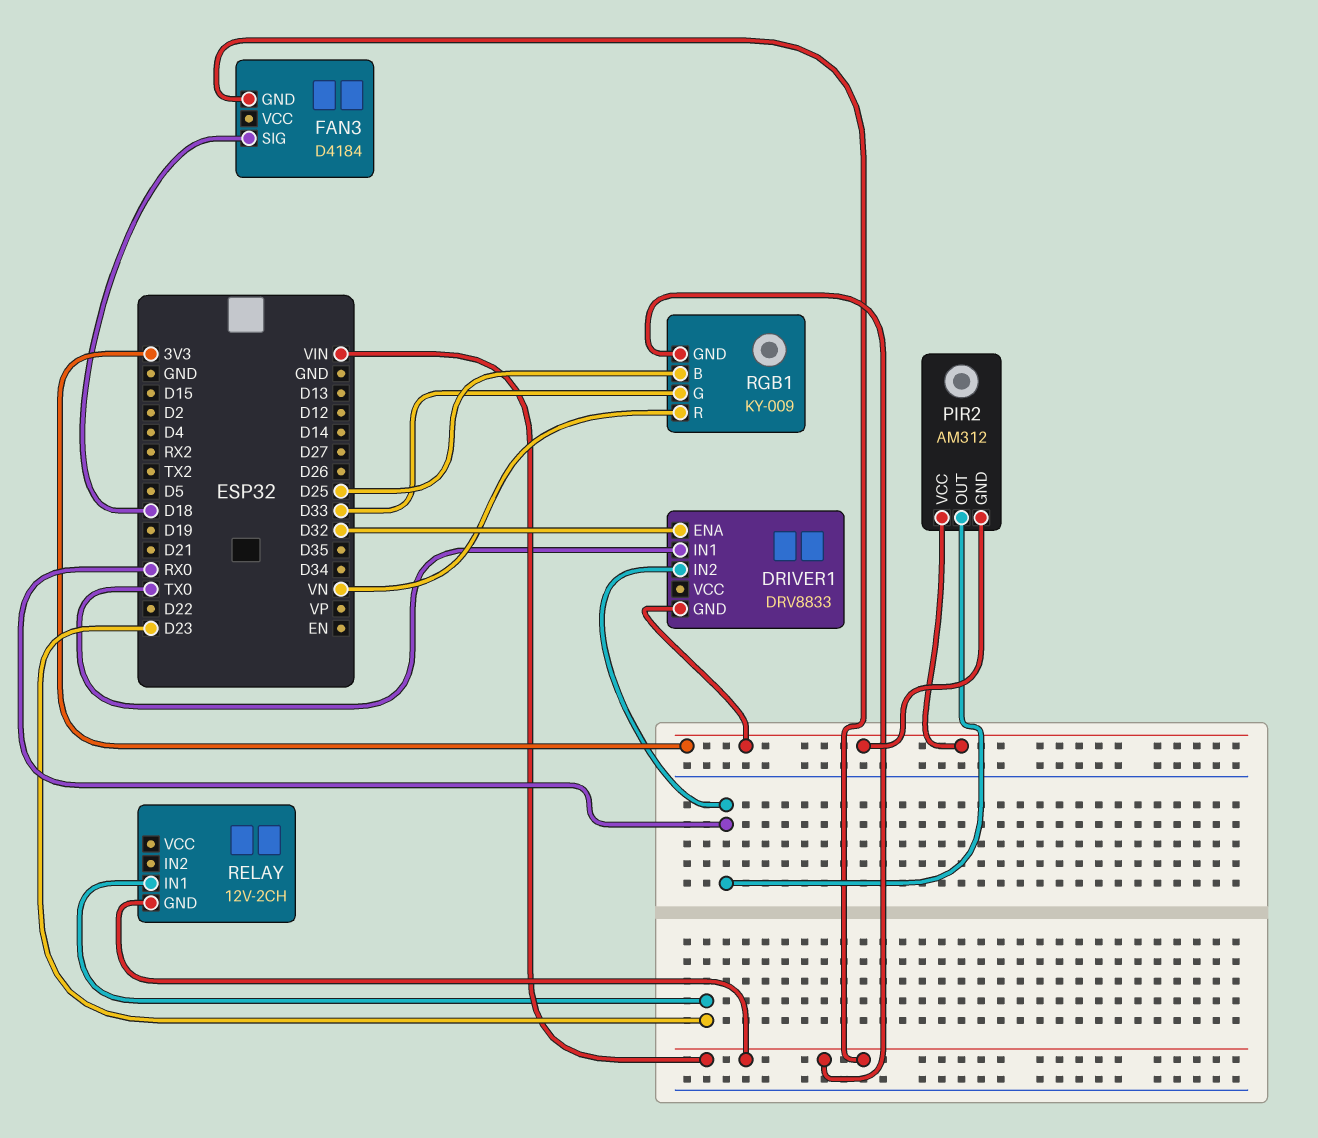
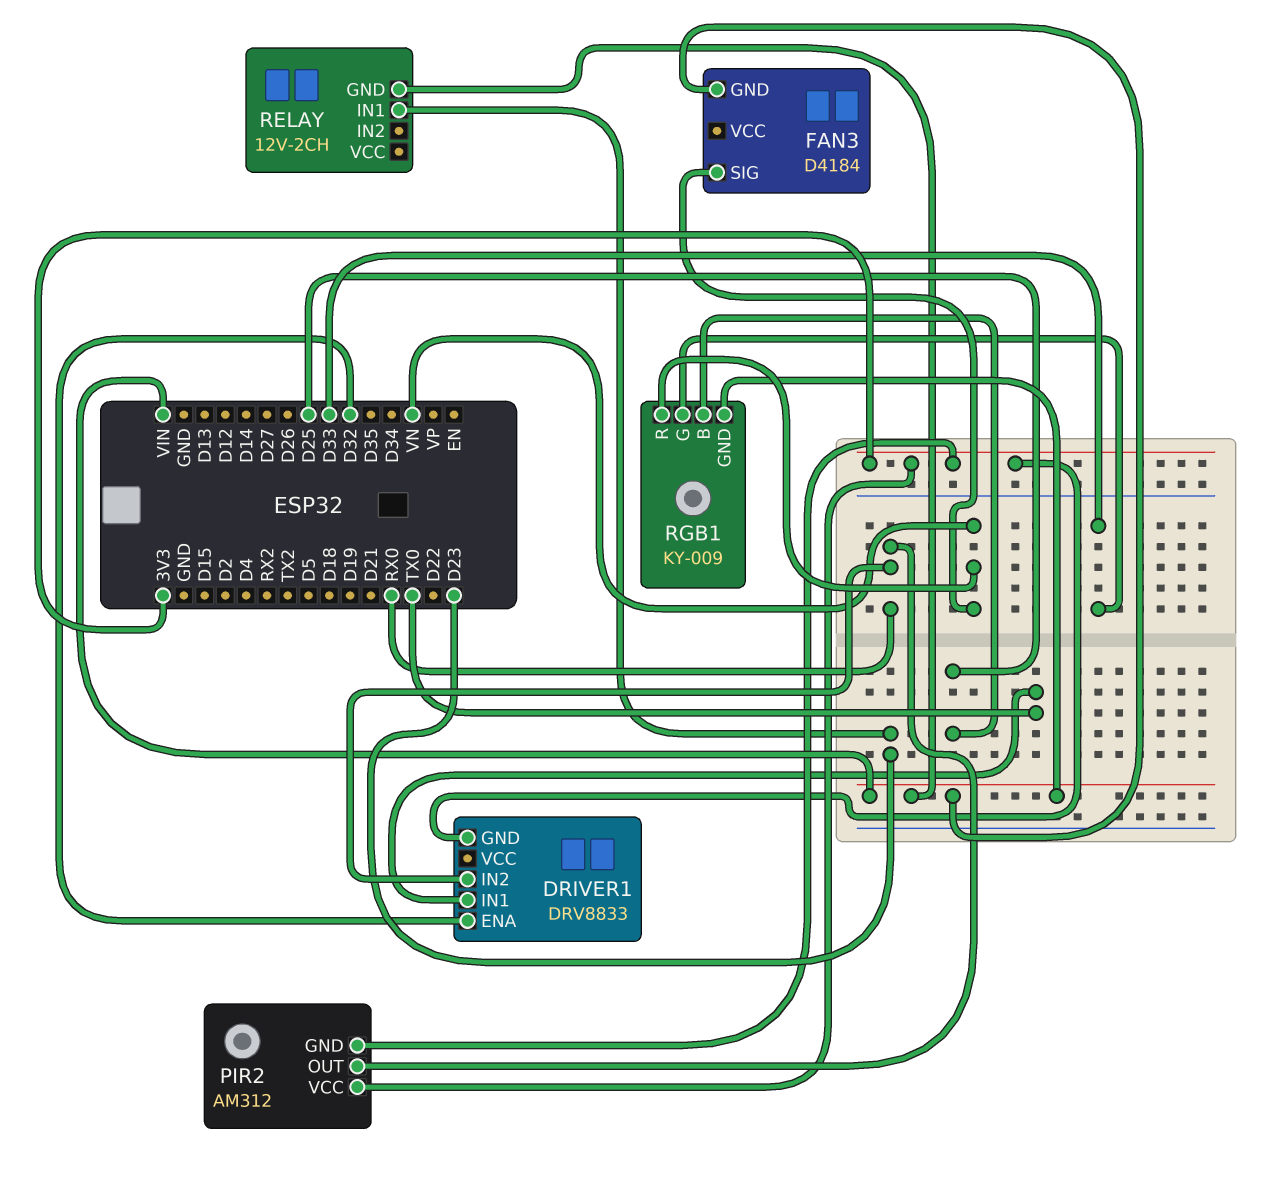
FAN3 pin SIG: D18 -> VN

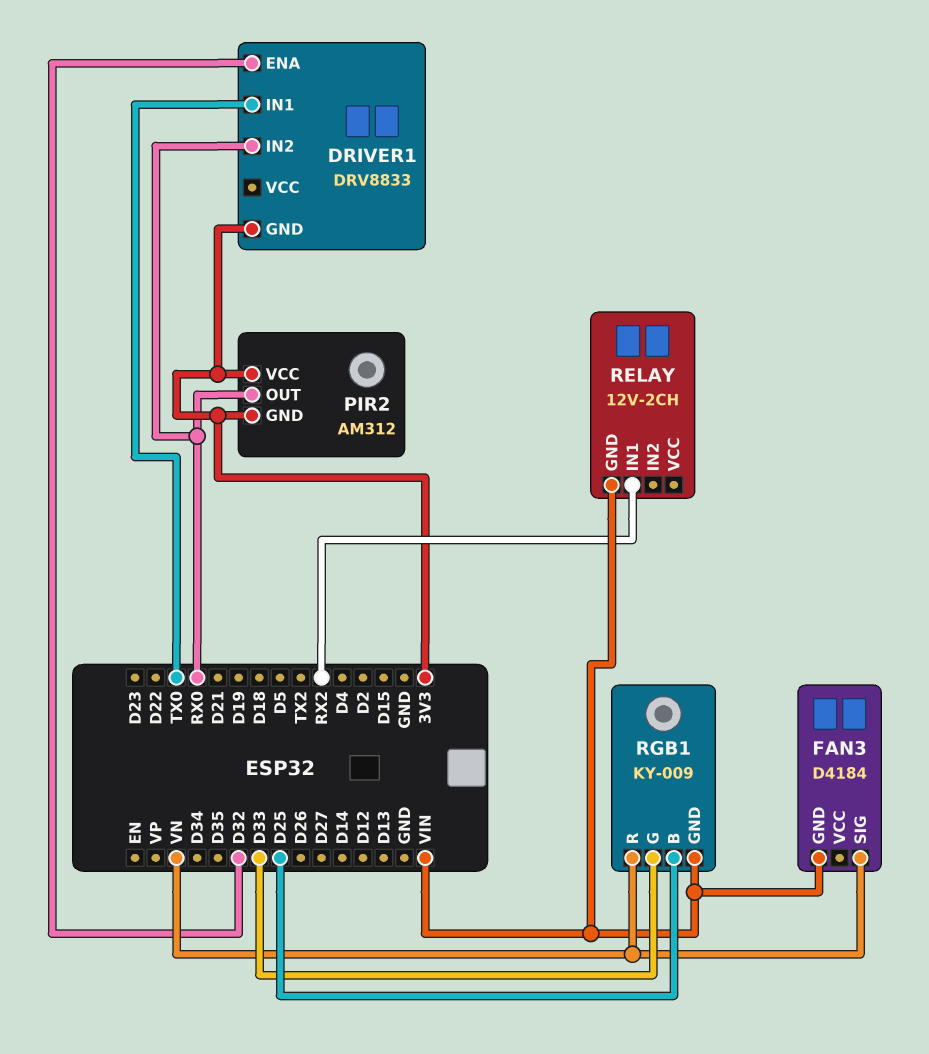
RELAY pin IN1: D23 -> RX2

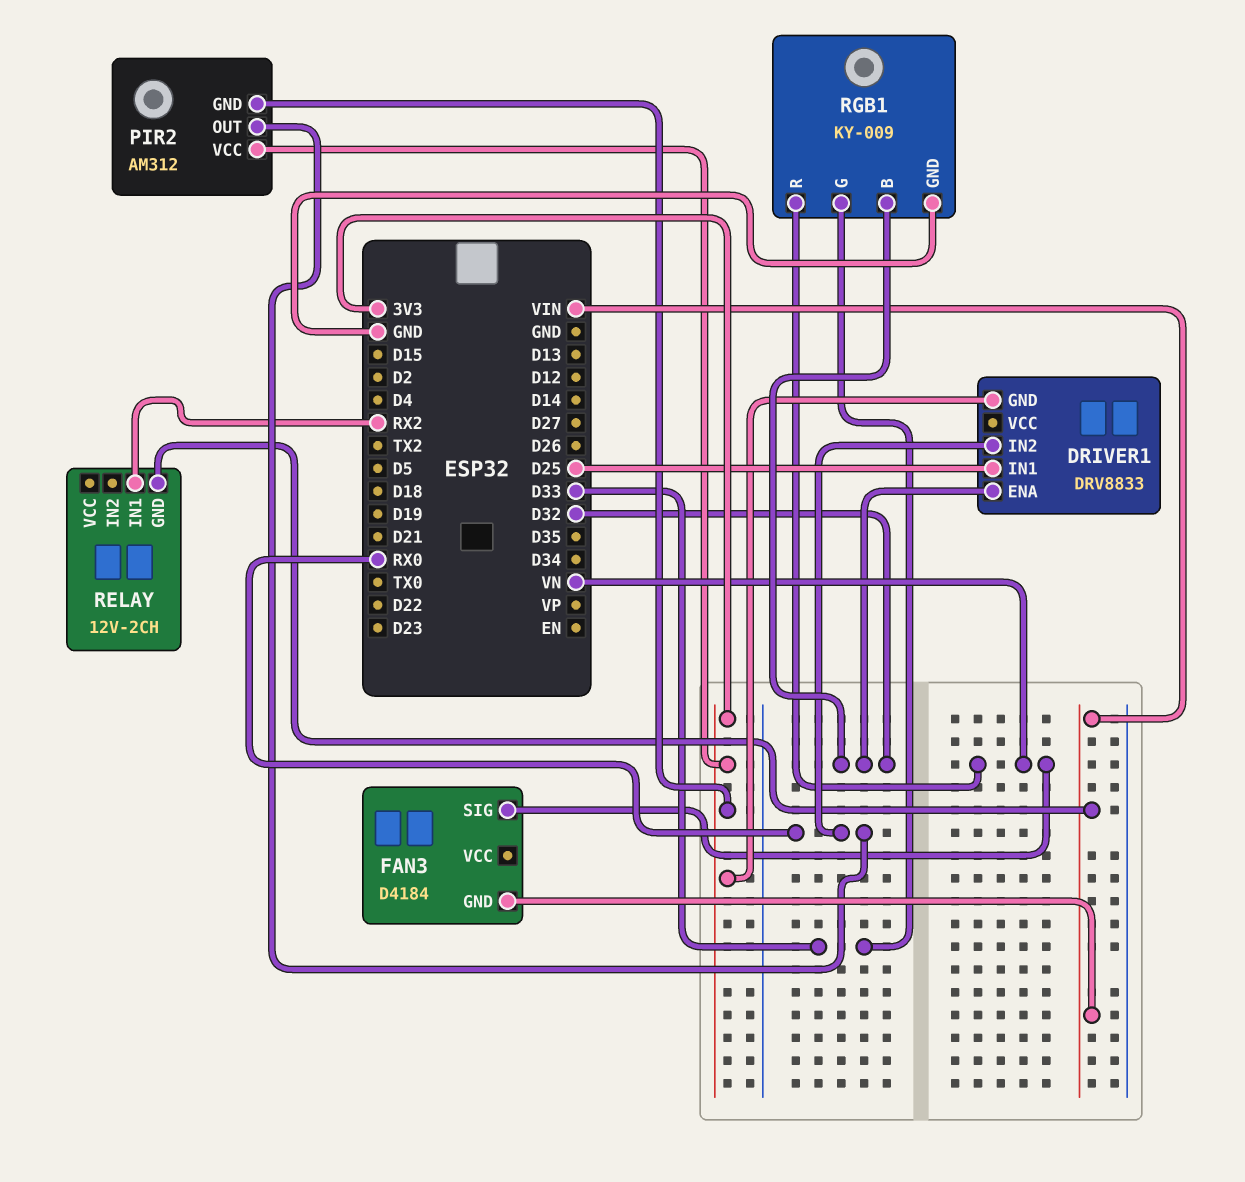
DRIVER1 pin IN1: TX0 -> D25
RGB1 pin B: D25 -> D32
RGB1 pin GND: VIN -> GND

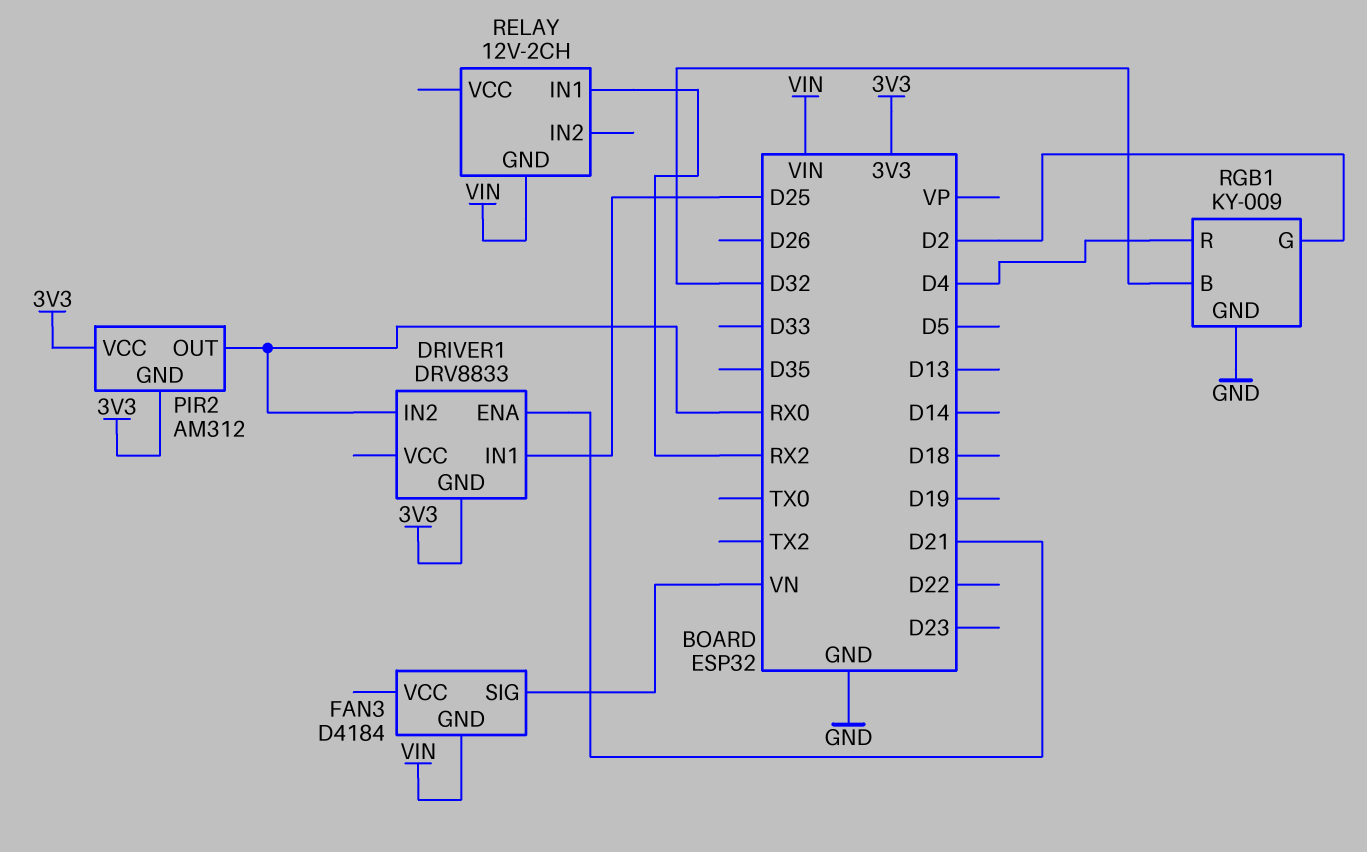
DRIVER1 pin ENA: D32 -> D21
RGB1 pin G: D33 -> D2
RGB1 pin R: VN -> D4

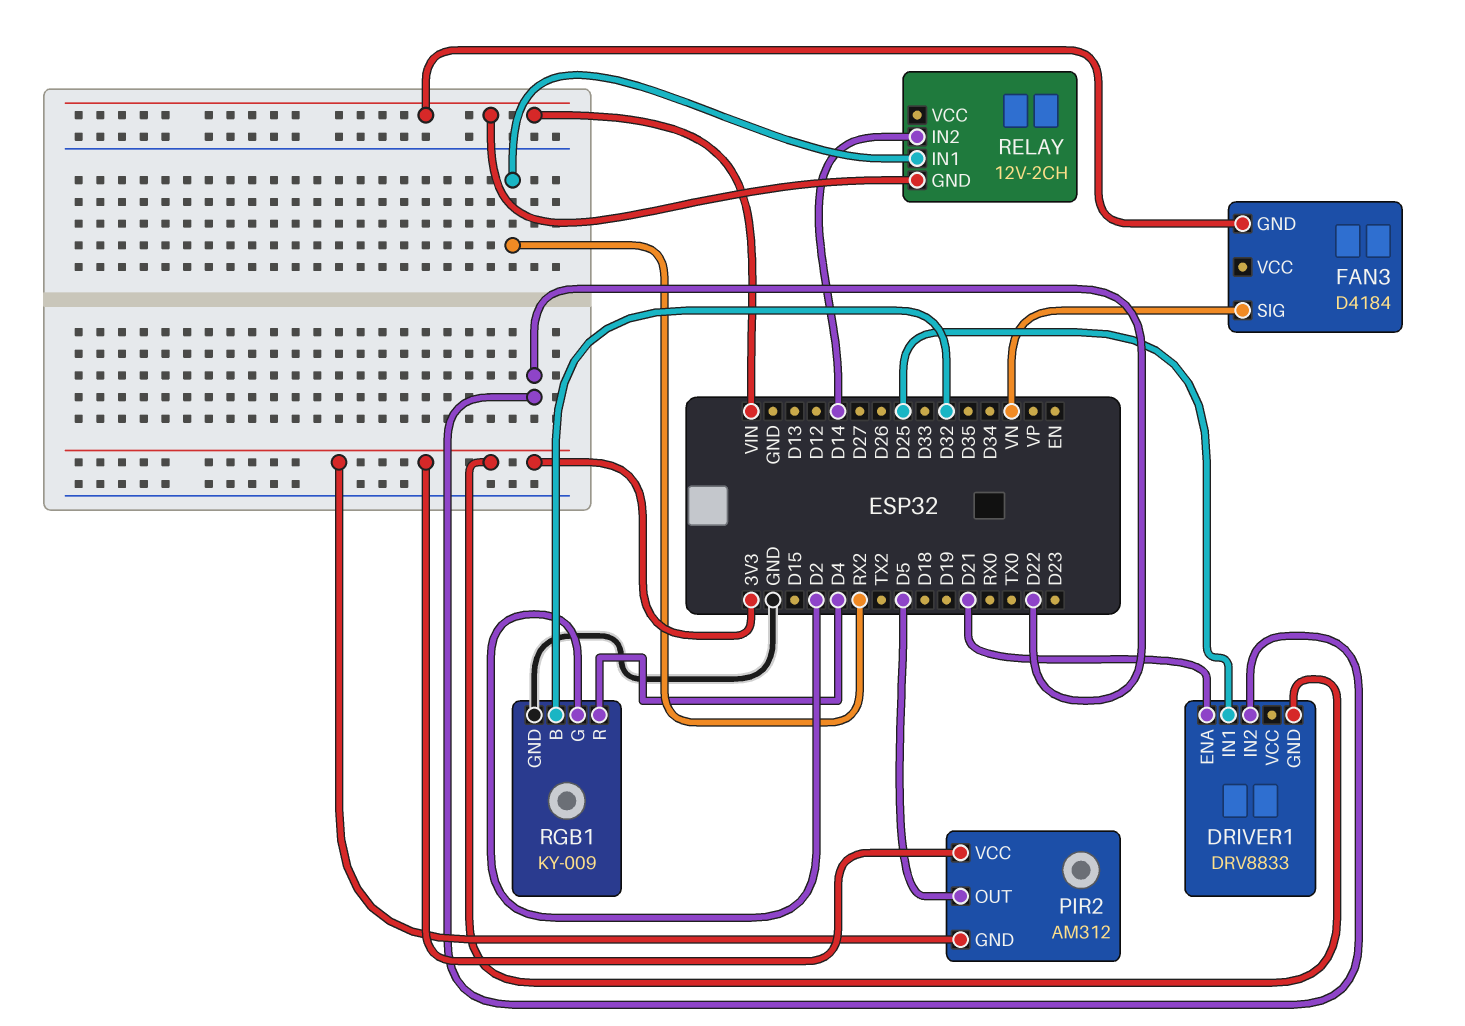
DRIVER1 pin IN2: RX0 -> D22
PIR2 pin OUT: RX0 -> D5
RELAY pin IN2: none -> D14

